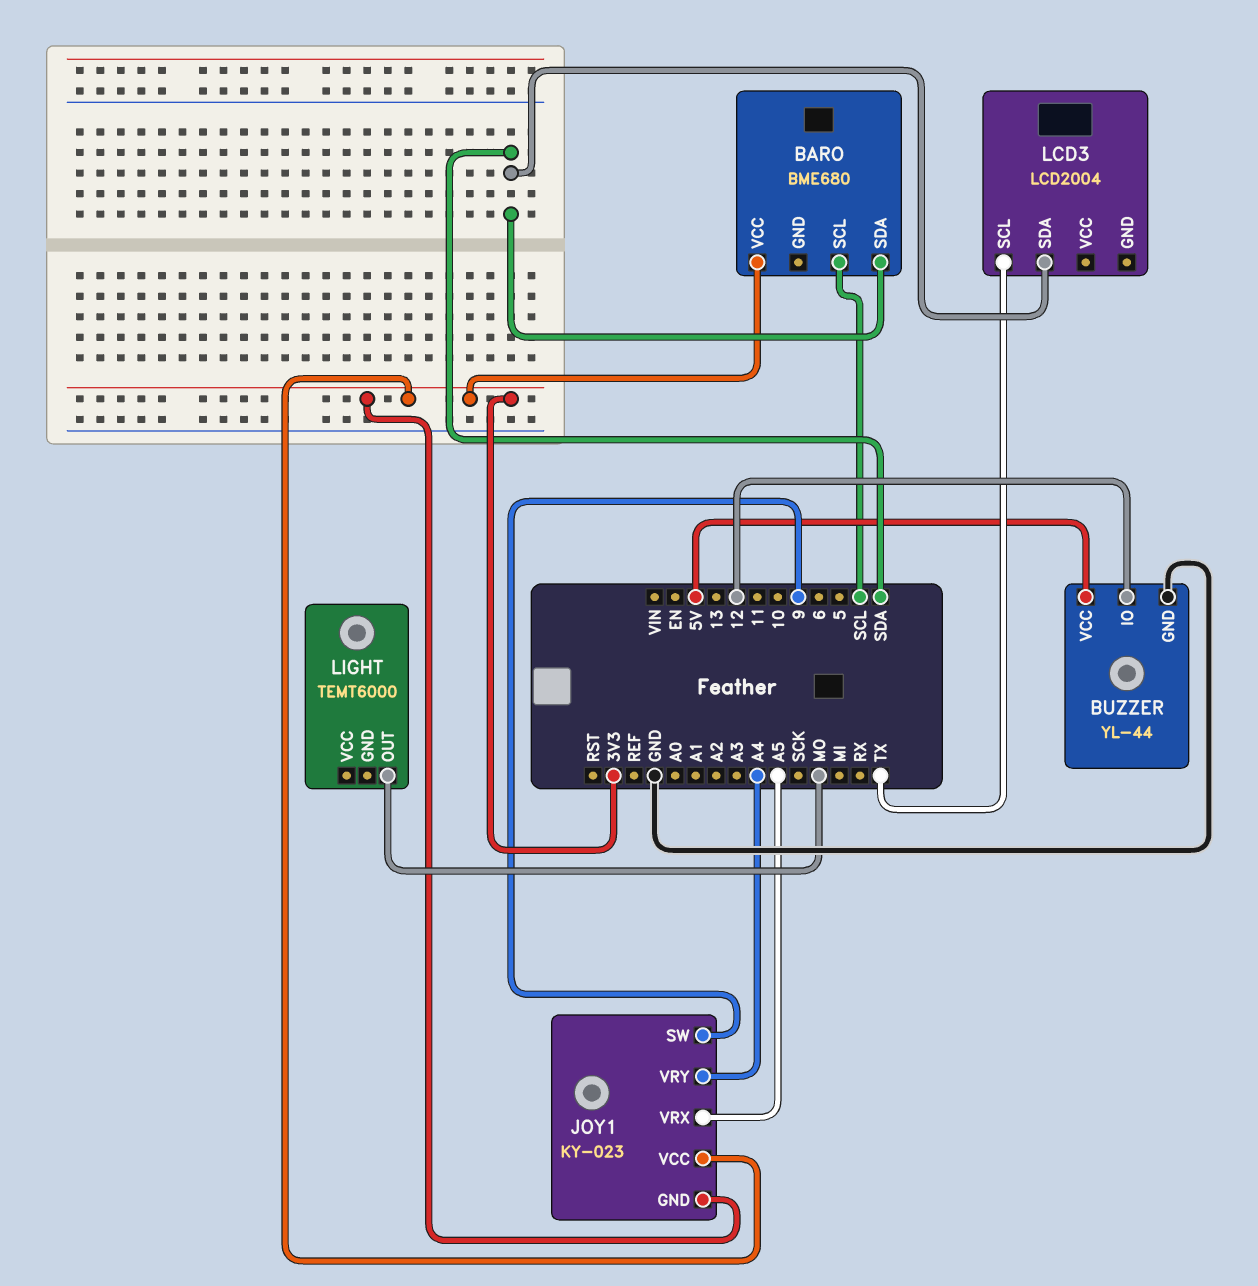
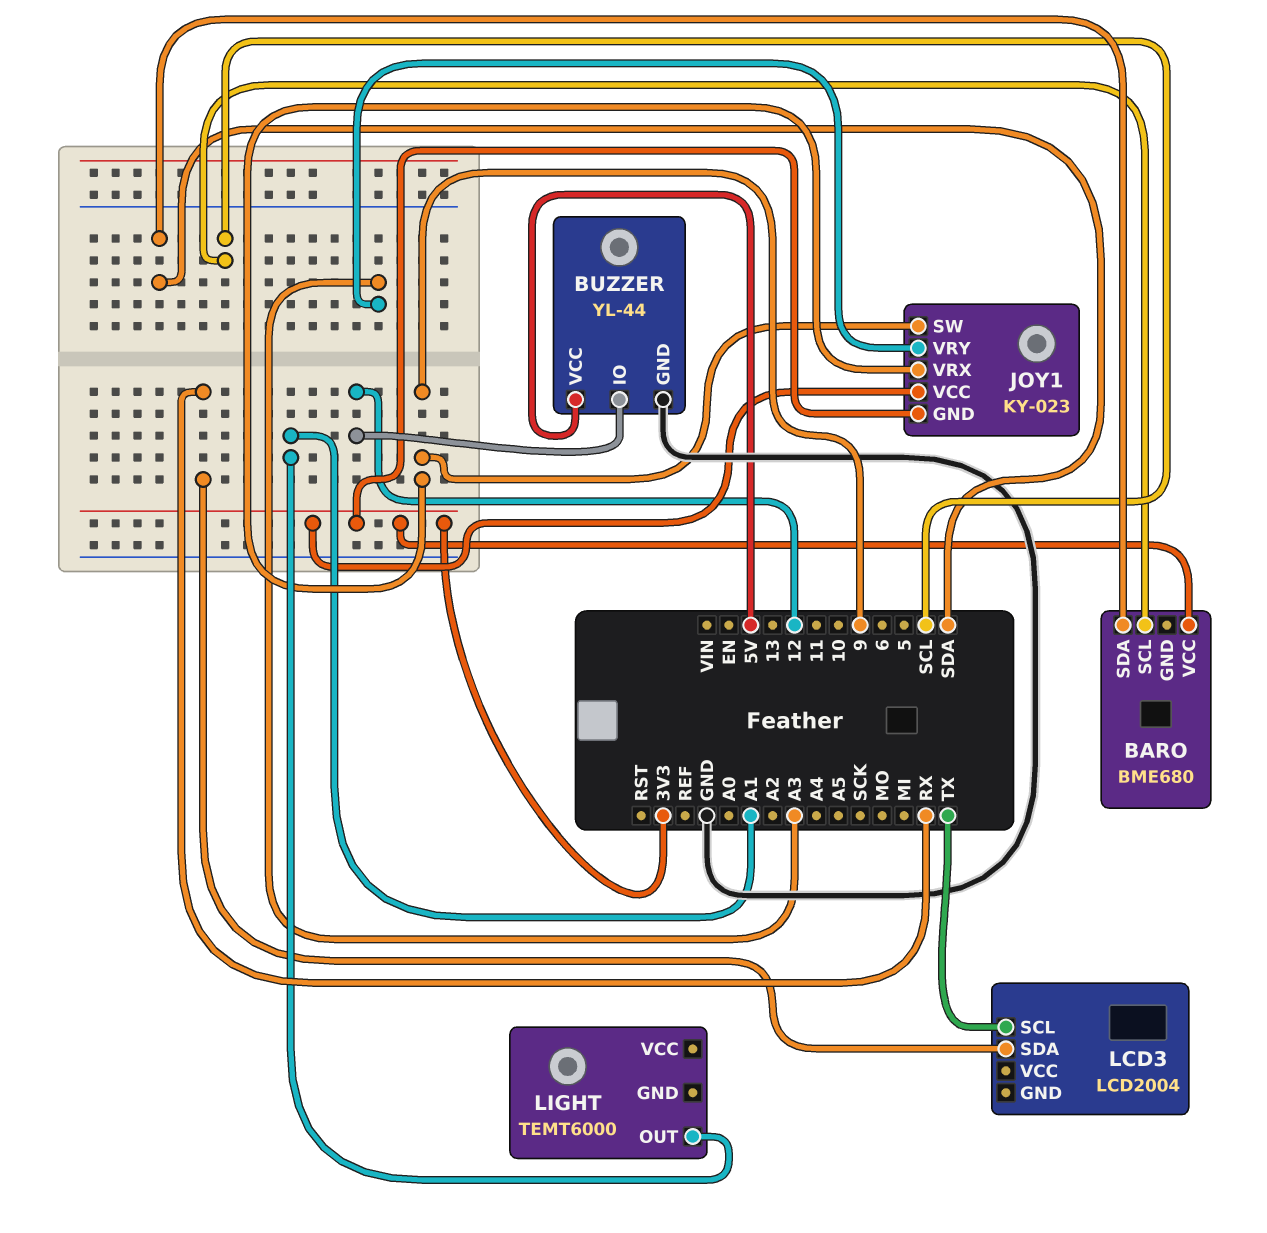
JOY1 pin VRX: A5 -> 9
JOY1 pin VRY: A4 -> A3
LCD3 pin SDA: SDA -> RX
LIGHT pin OUT: MO -> A1

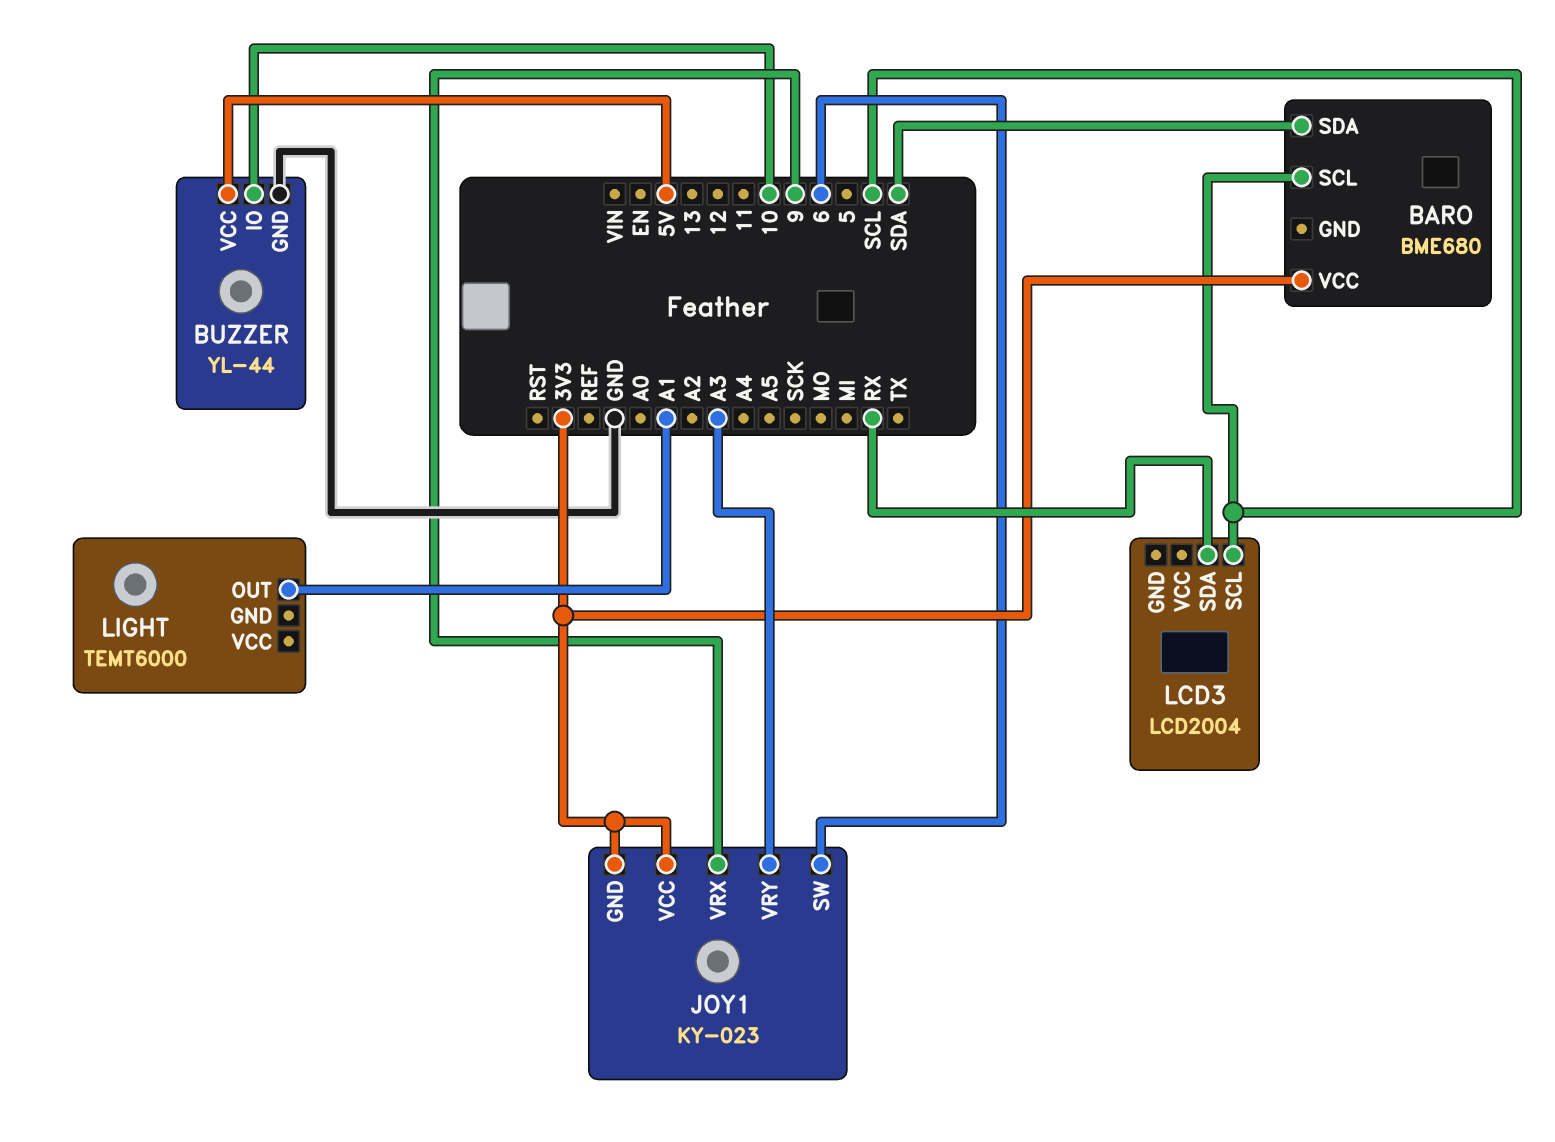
BUZZER pin IO: 12 -> 10
JOY1 pin SW: 9 -> 6
LCD3 pin SCL: TX -> SCL

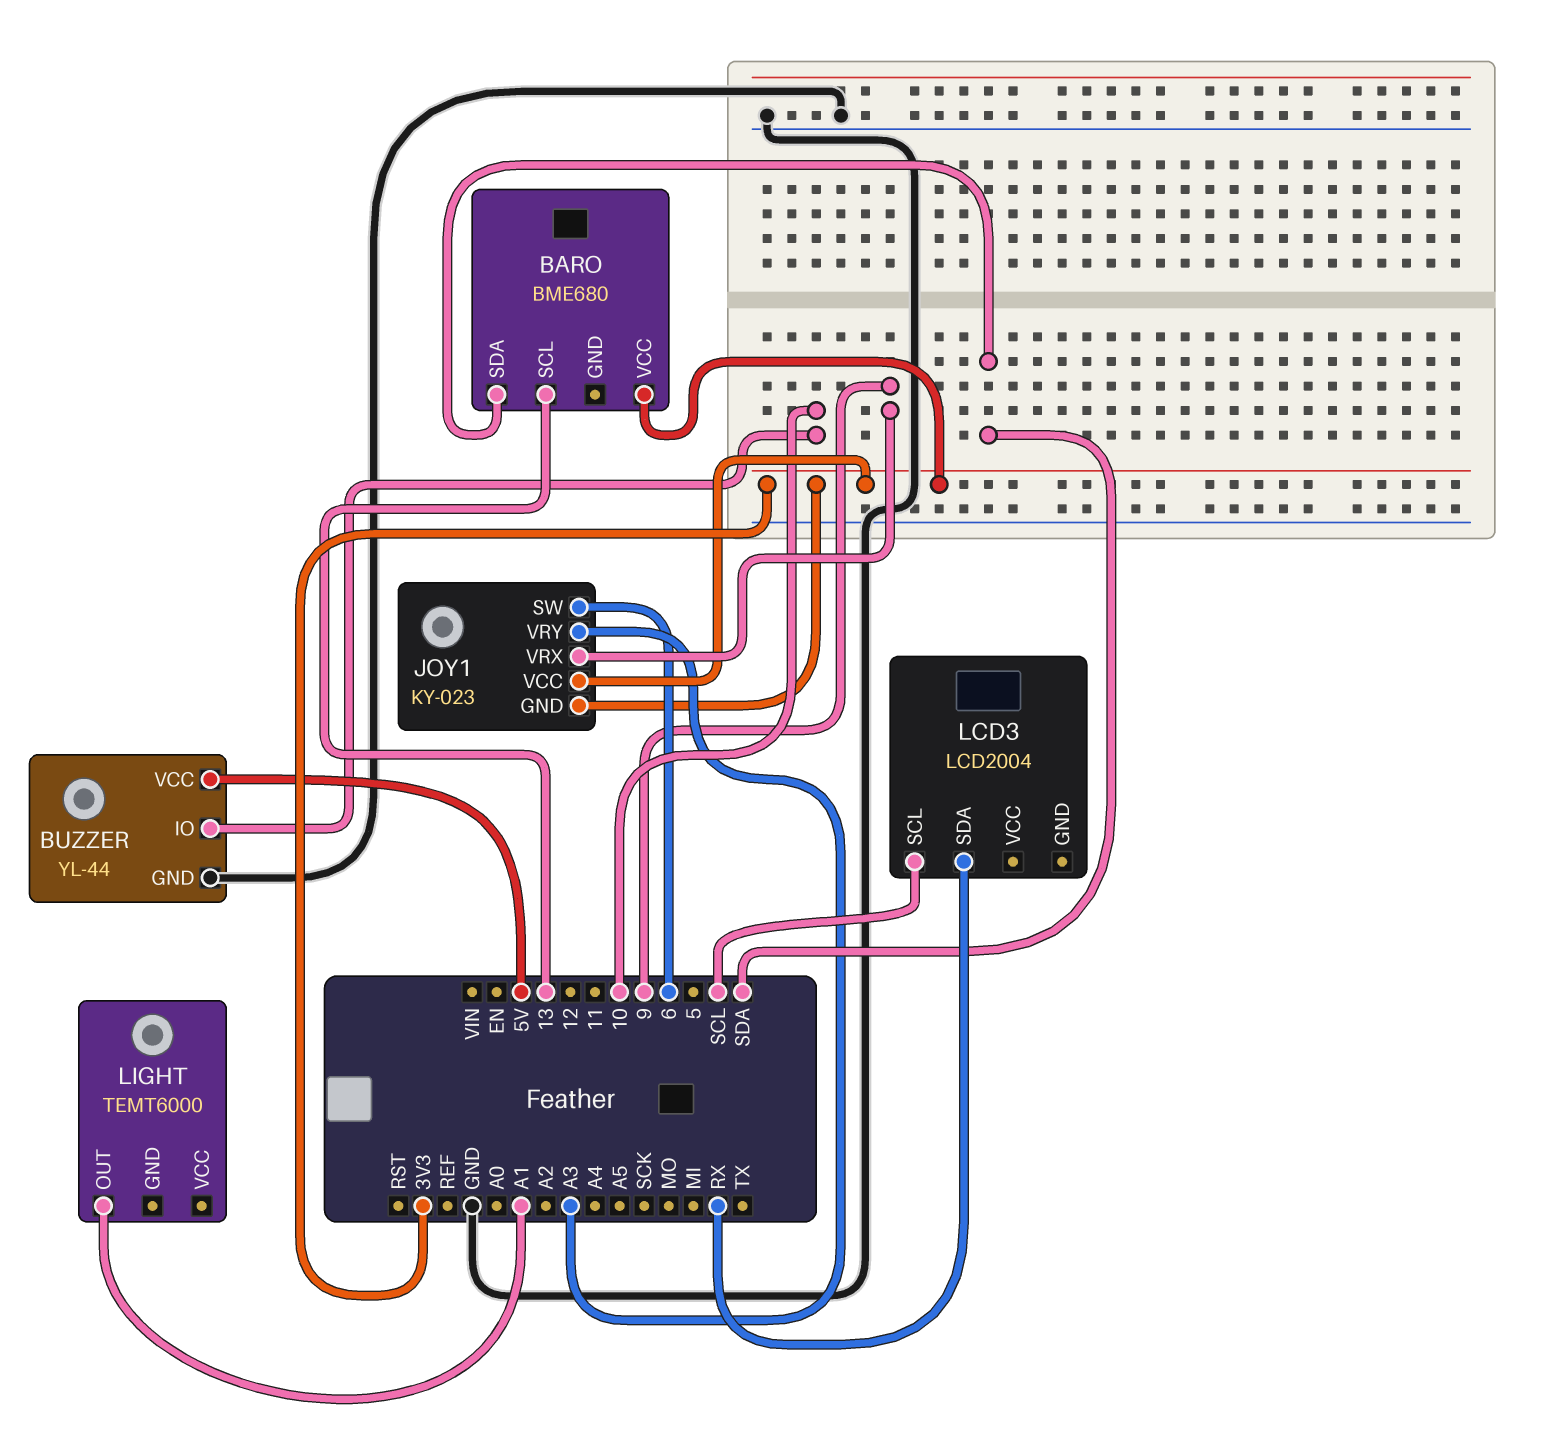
BARO pin SCL: SCL -> 13

